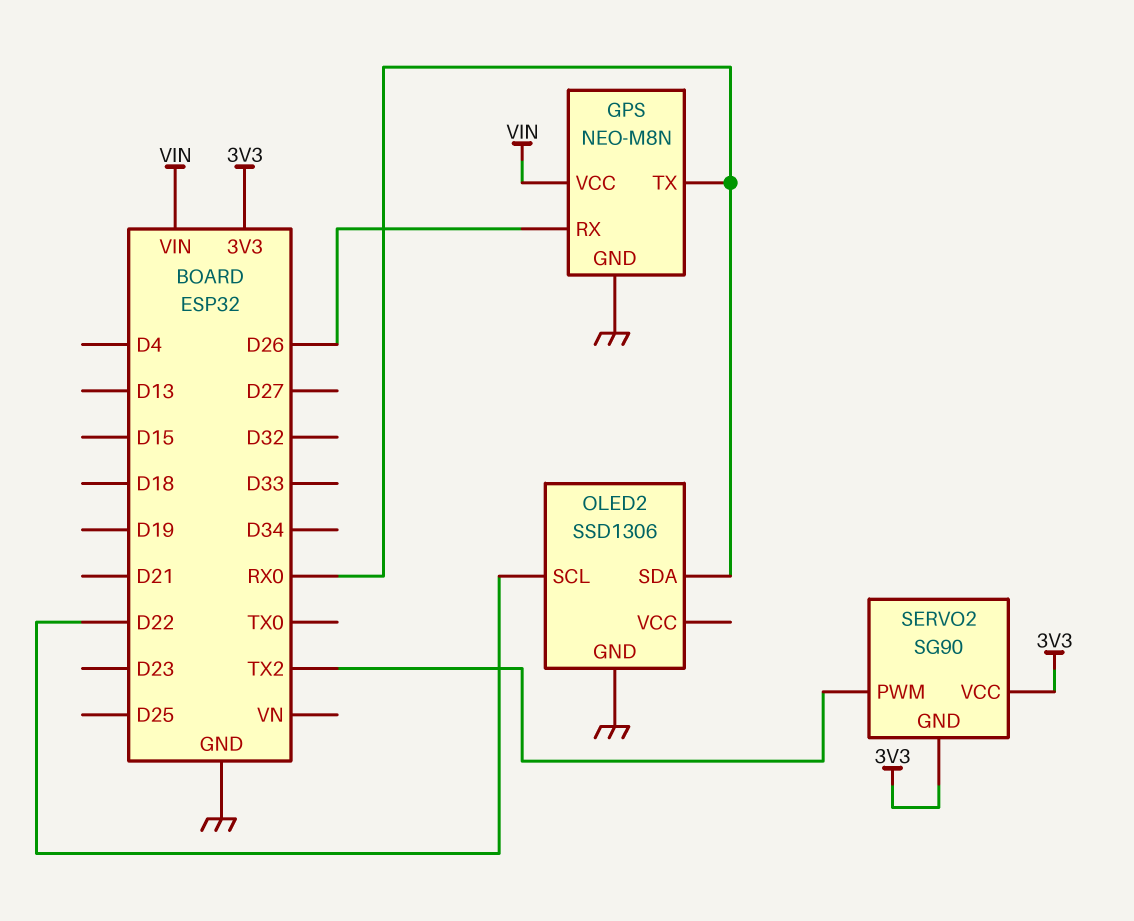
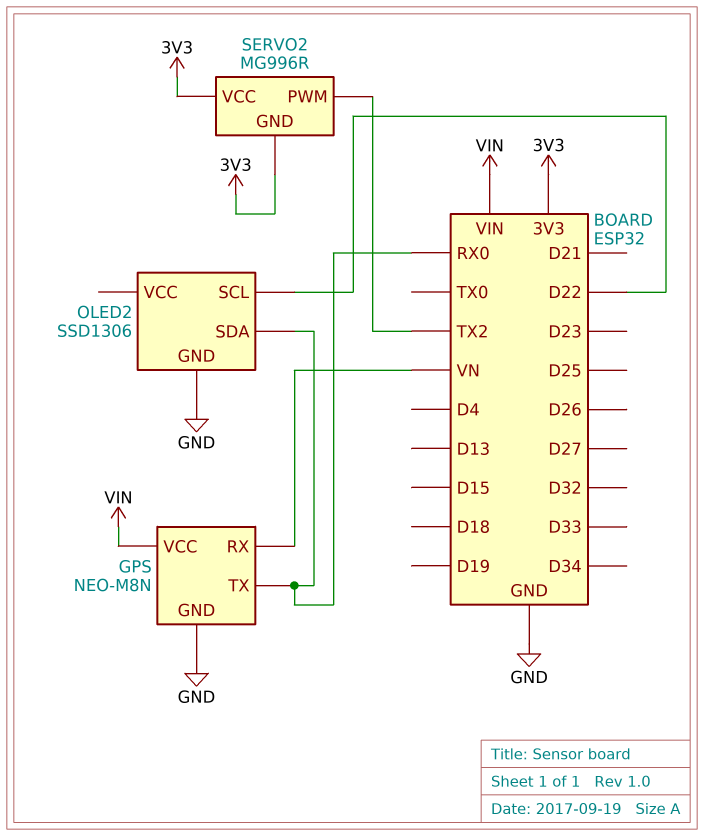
GPS pin RX: D26 -> VN
SERVO2: SG90 -> MG996R

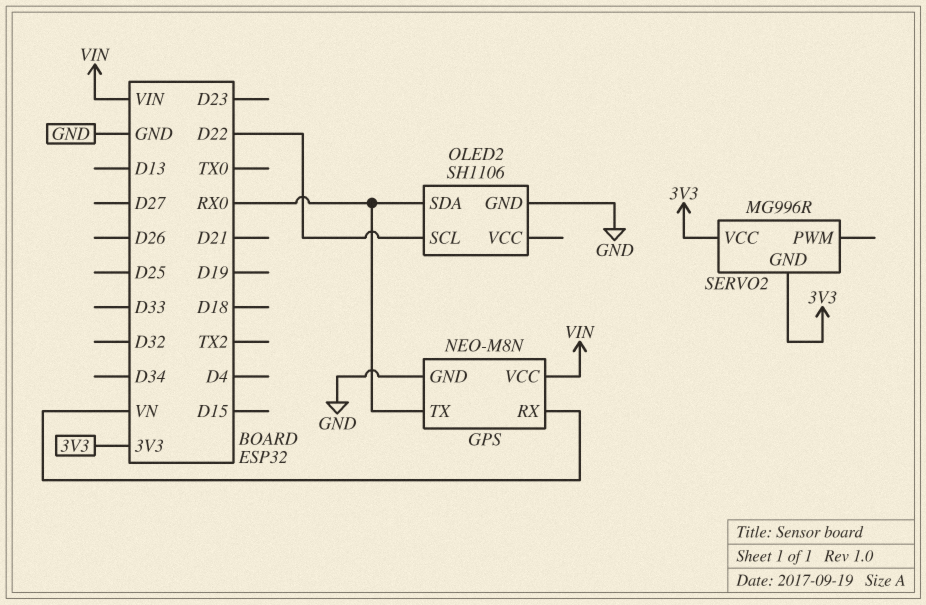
OLED2: SSD1306 -> SH1106
SERVO2 pin PWM: TX2 -> none

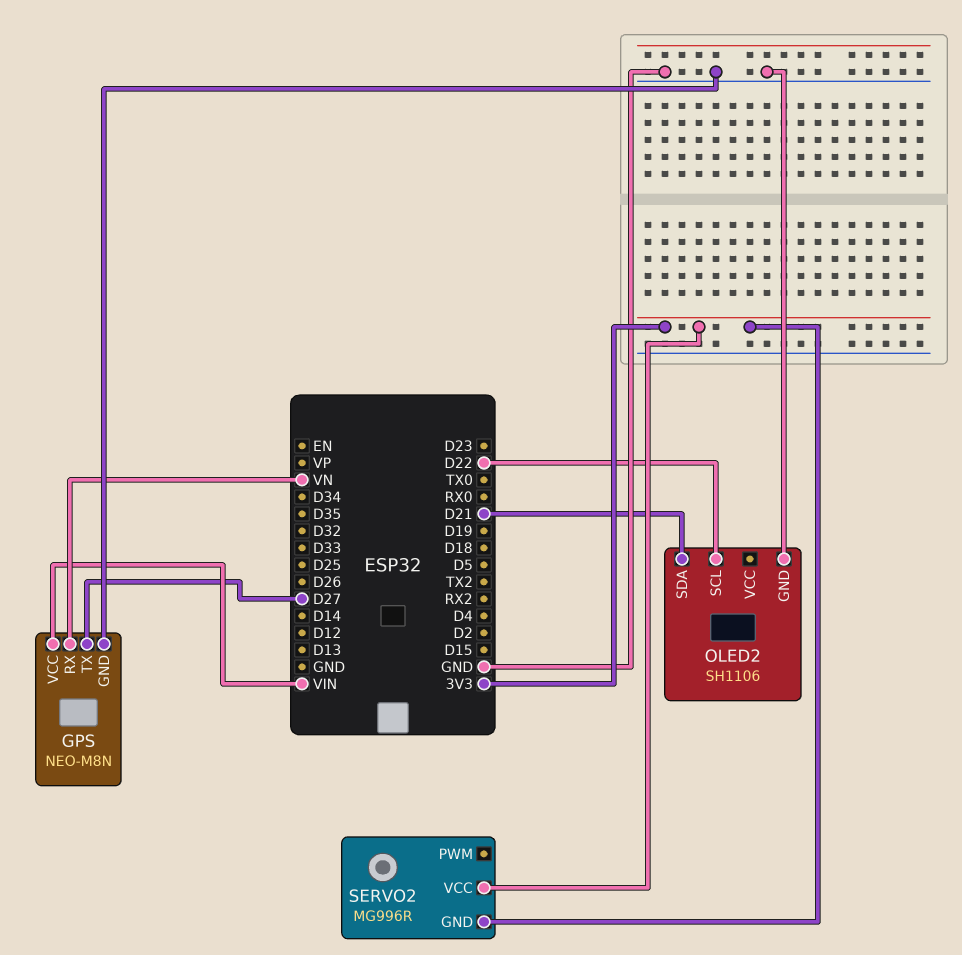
GPS pin TX: RX0 -> D27
OLED2 pin SDA: RX0 -> D21

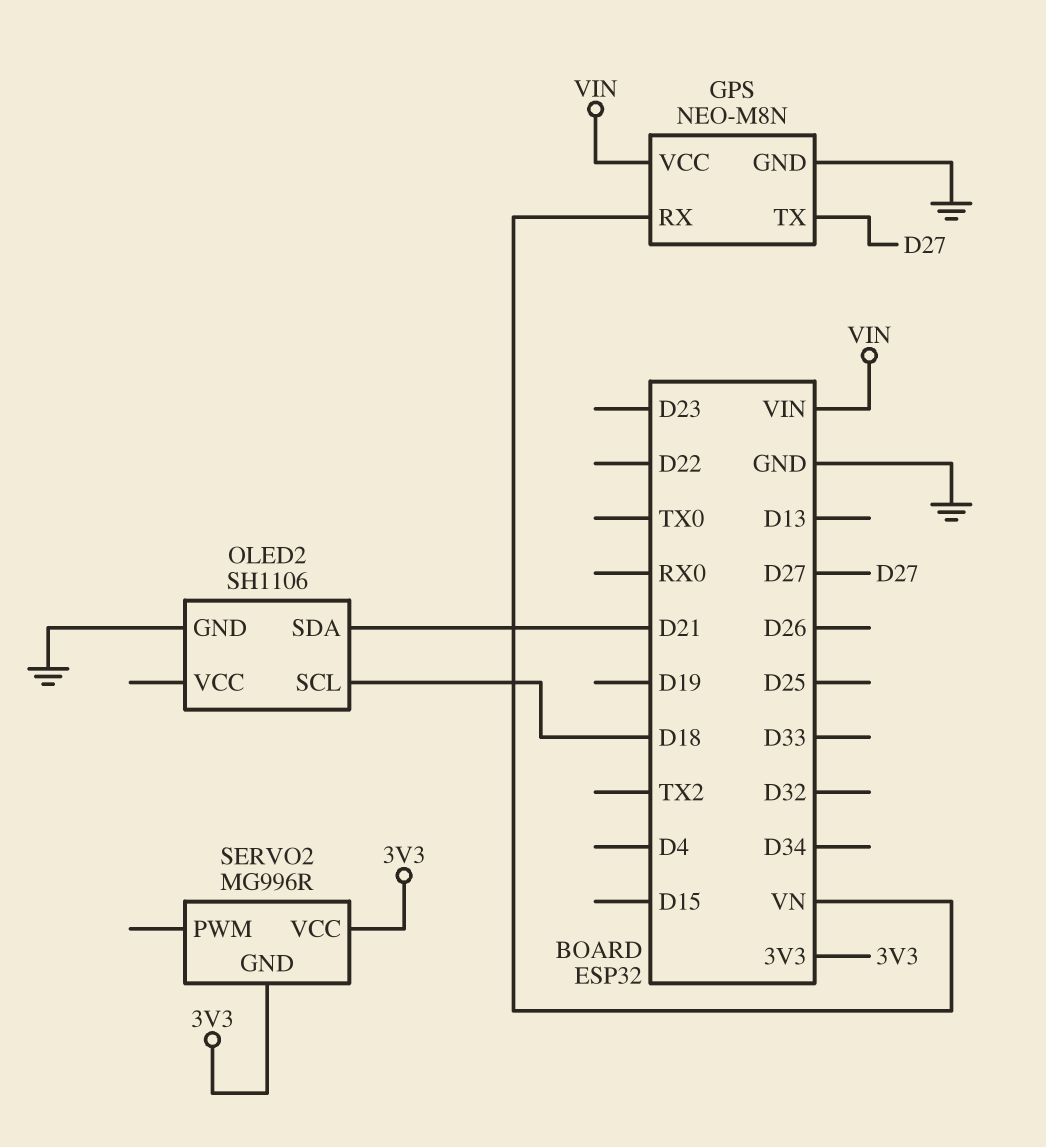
OLED2 pin SCL: D22 -> D18

